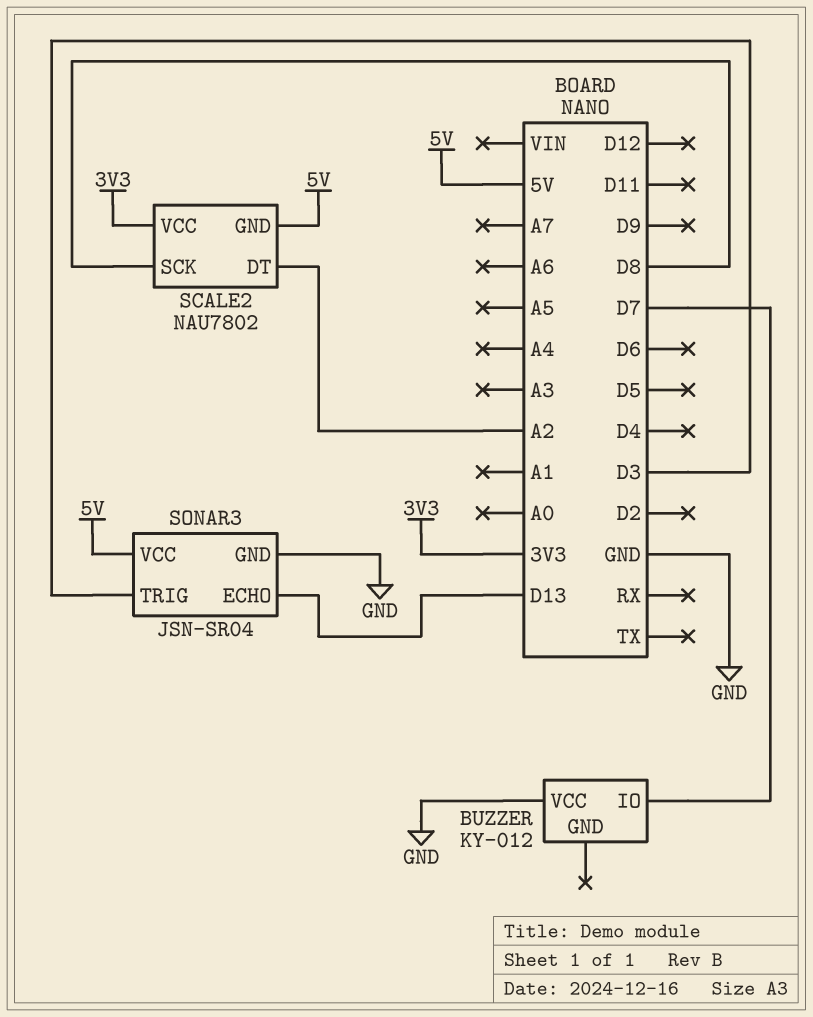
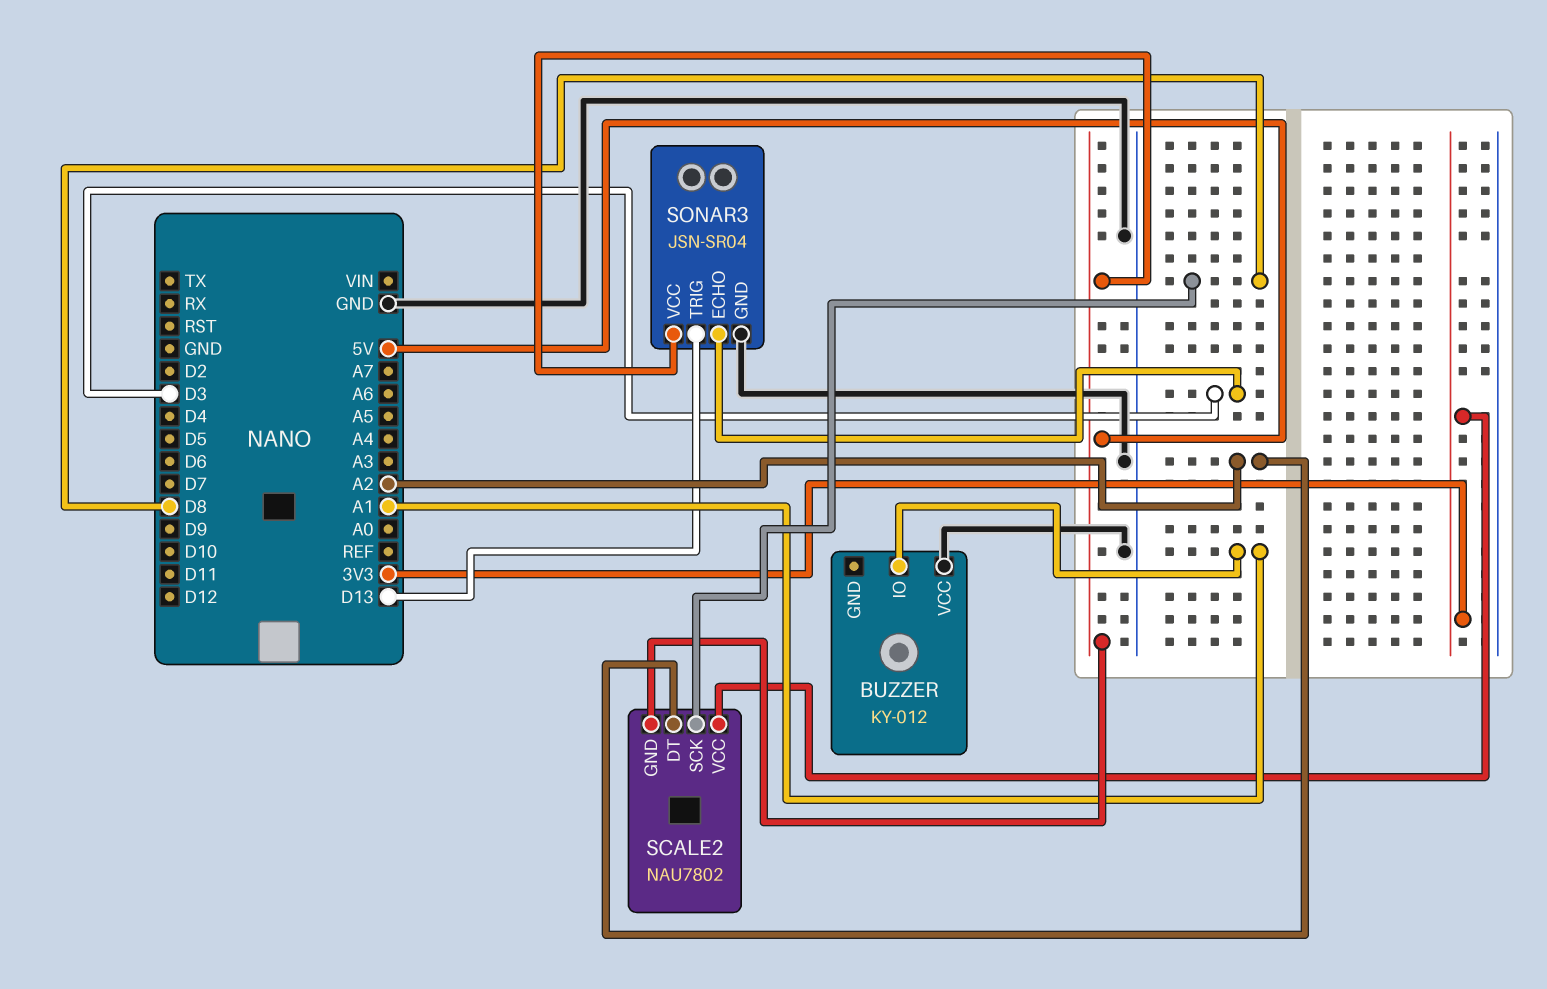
BUZZER pin IO: D7 -> A1
SONAR3 pin ECHO: D13 -> D3
SONAR3 pin TRIG: D3 -> D13

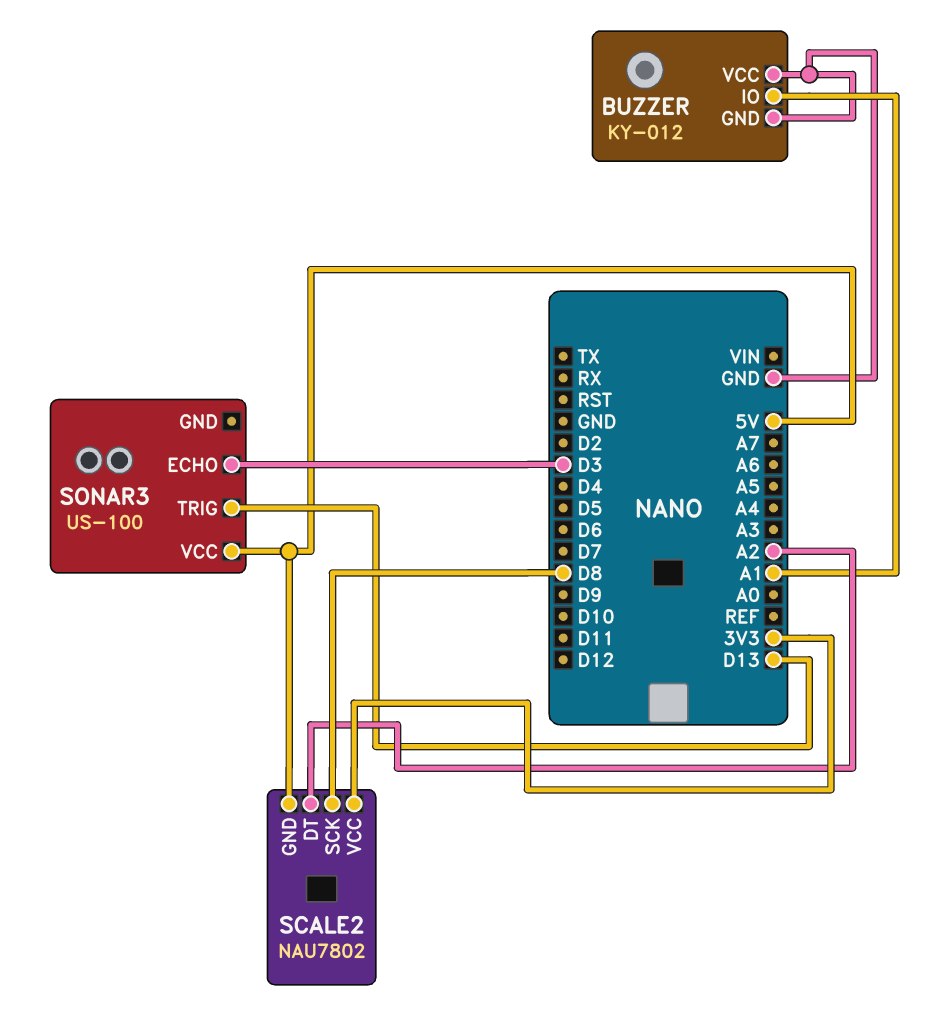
BUZZER pin GND: none -> GND
SONAR3: JSN-SR04 -> US-100
SONAR3 pin GND: GND -> none

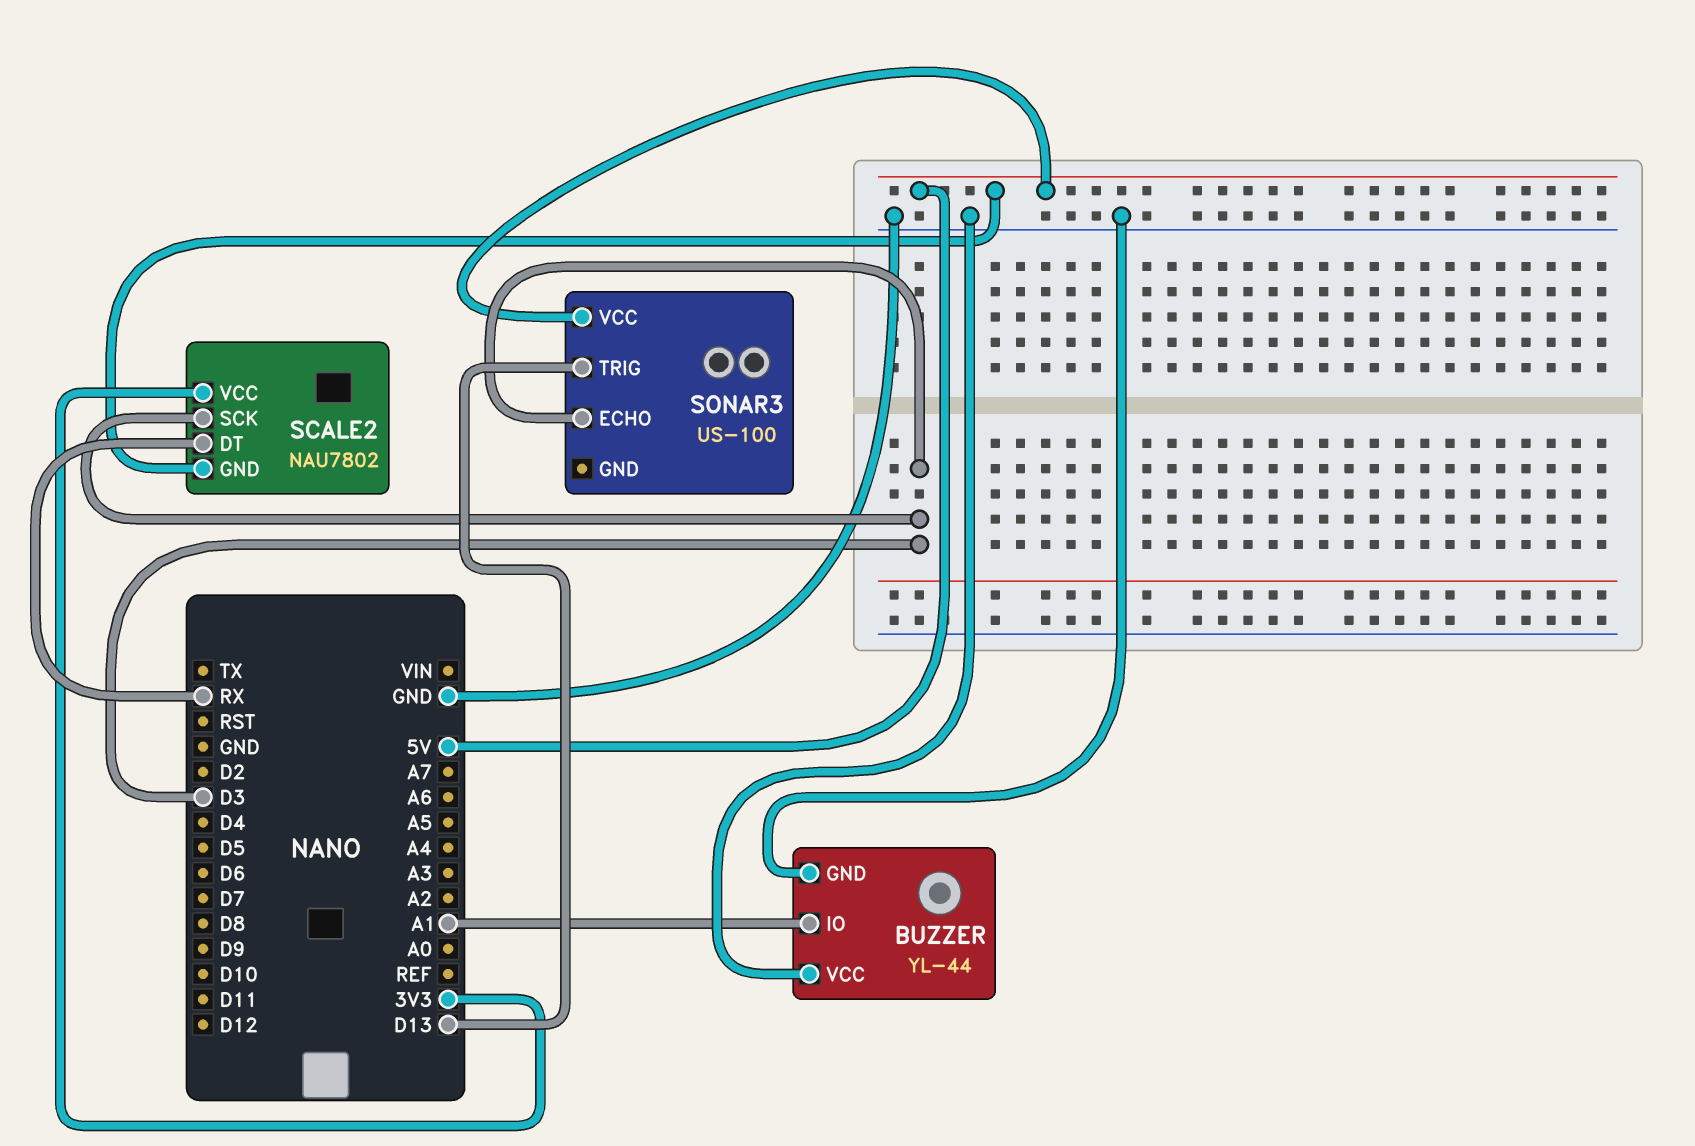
BUZZER: KY-012 -> YL-44
SCALE2 pin DT: A2 -> RX
SCALE2 pin SCK: D8 -> D3

